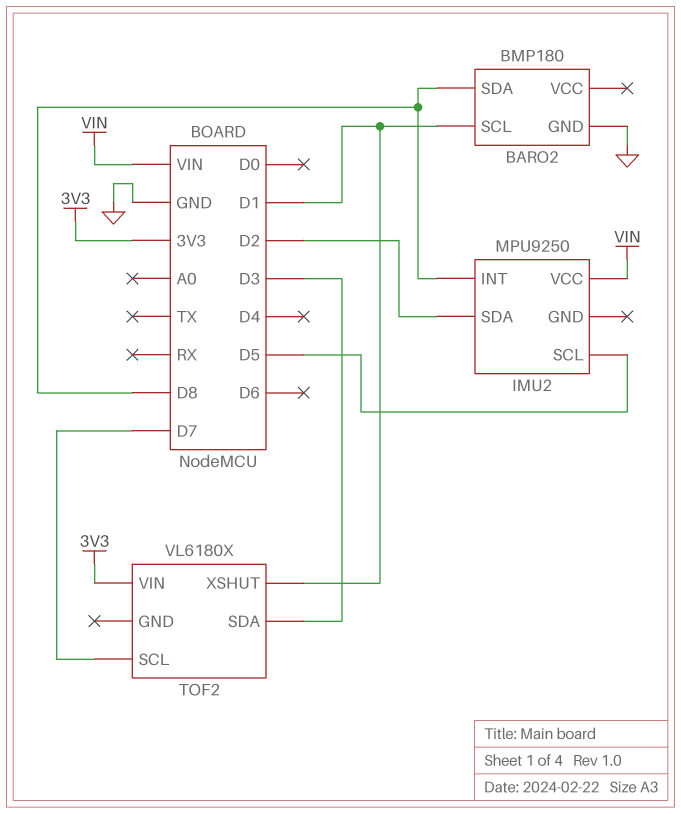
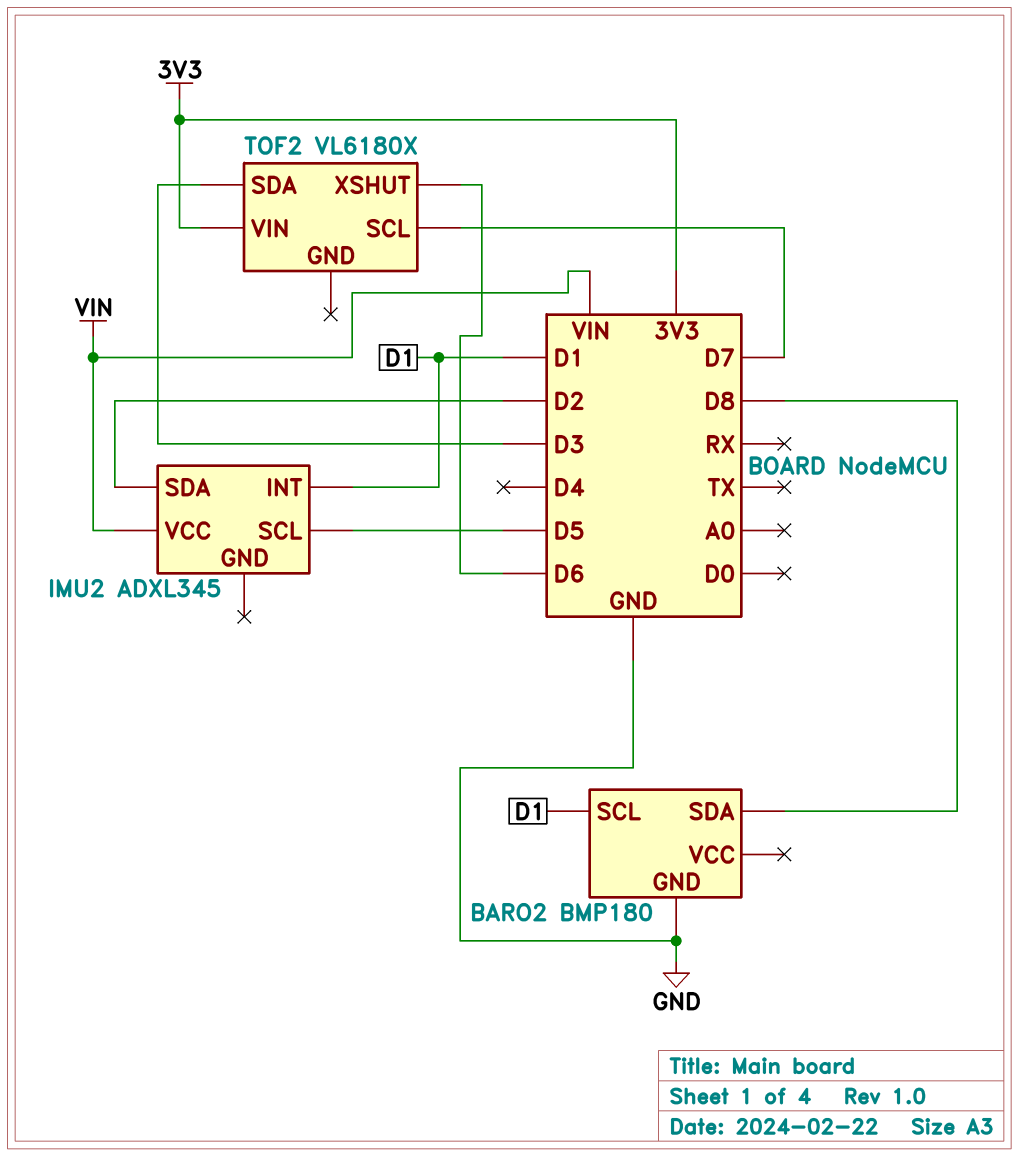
IMU2: MPU9250 -> ADXL345
IMU2 pin INT: D8 -> D1
TOF2 pin XSHUT: D1 -> D6

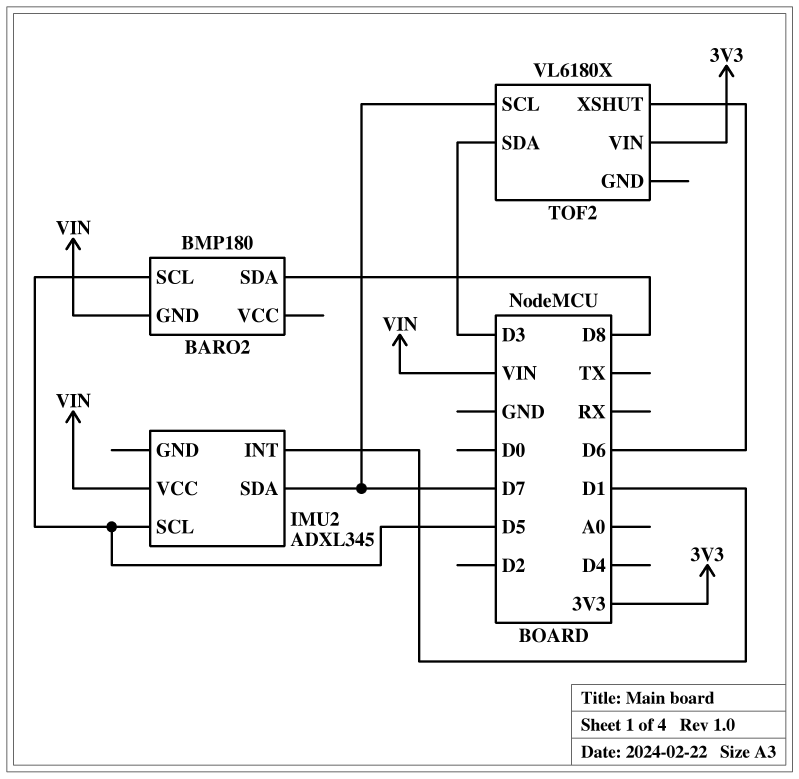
BARO2 pin GND: GND -> VIN
BARO2 pin SCL: D1 -> D5
IMU2 pin SDA: D2 -> D7

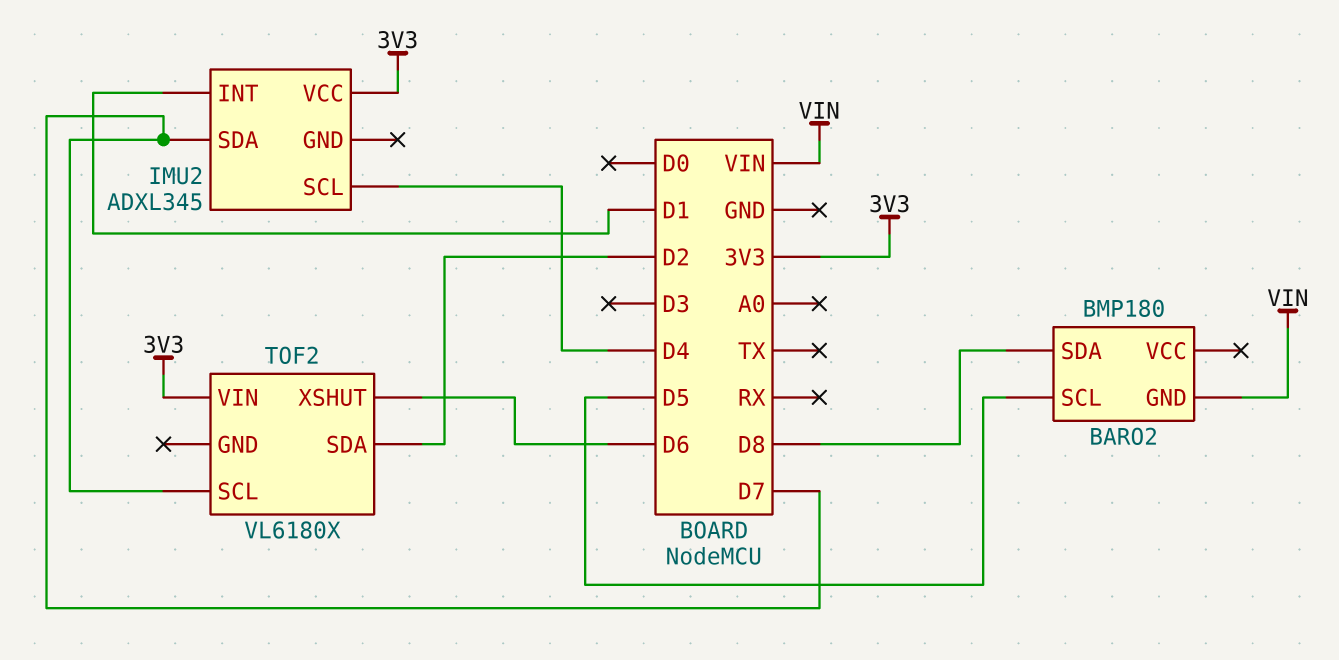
IMU2 pin SCL: D5 -> D4
IMU2 pin VCC: VIN -> 3V3
TOF2 pin SDA: D3 -> D2

